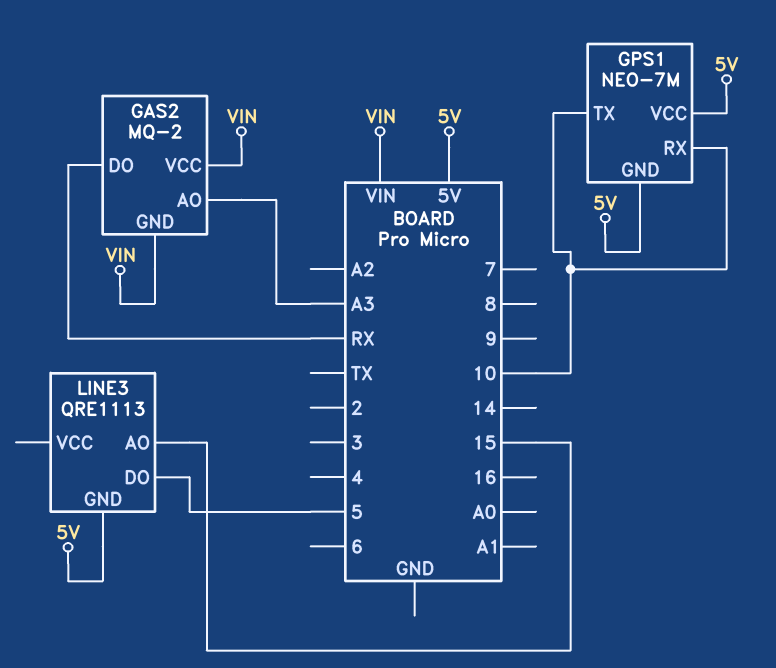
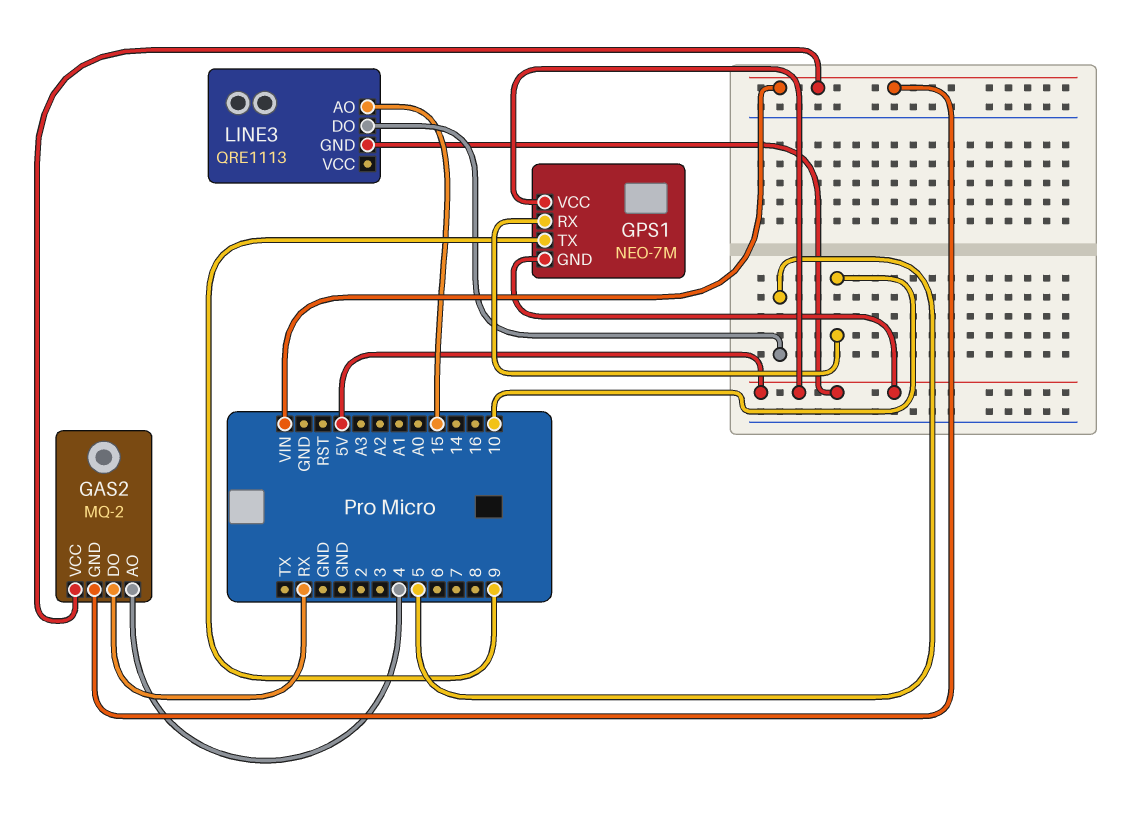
GAS2 pin AO: A3 -> 4
GPS1 pin TX: 10 -> 9

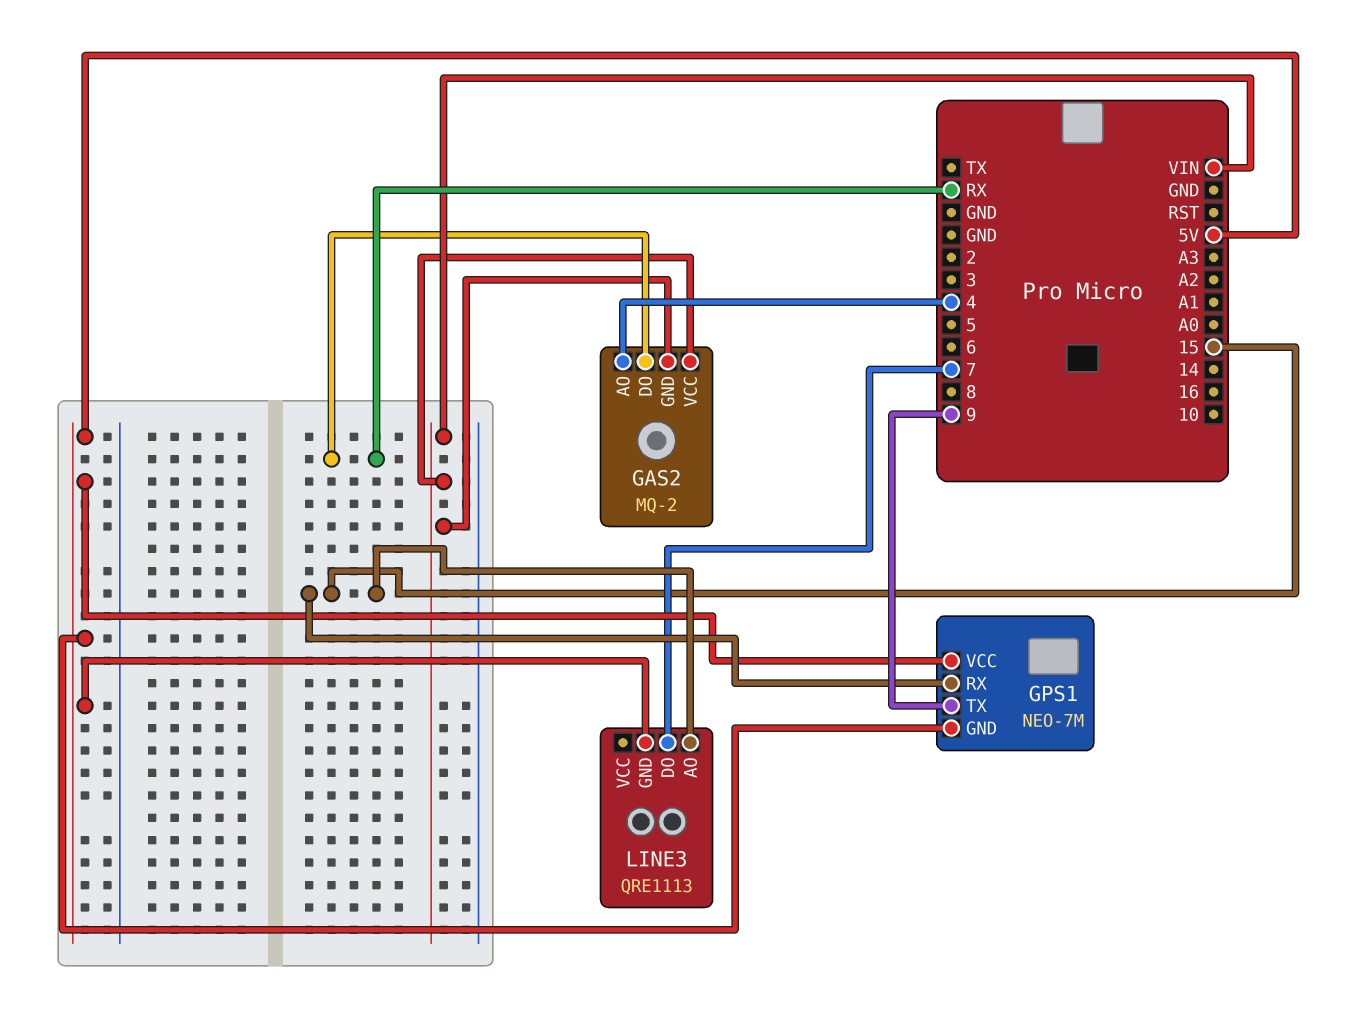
GPS1 pin RX: 10 -> 15
LINE3 pin DO: 5 -> 7

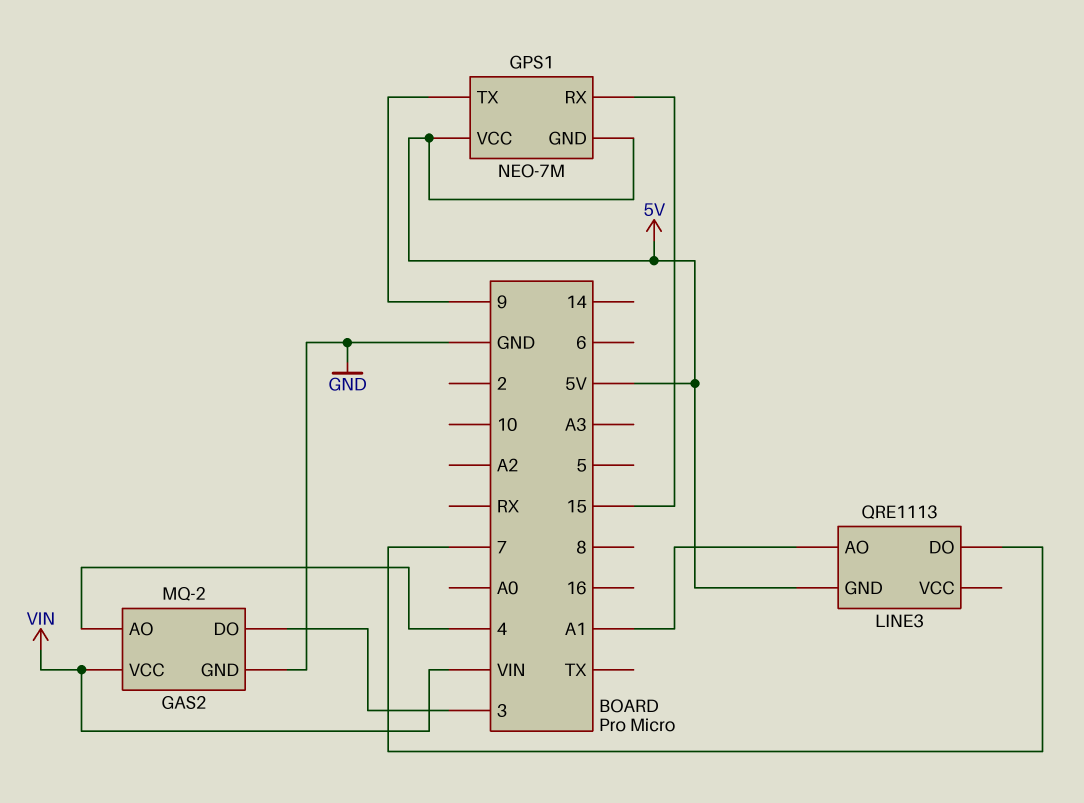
GAS2 pin DO: RX -> 3
GAS2 pin GND: VIN -> GND
LINE3 pin AO: 15 -> A1

